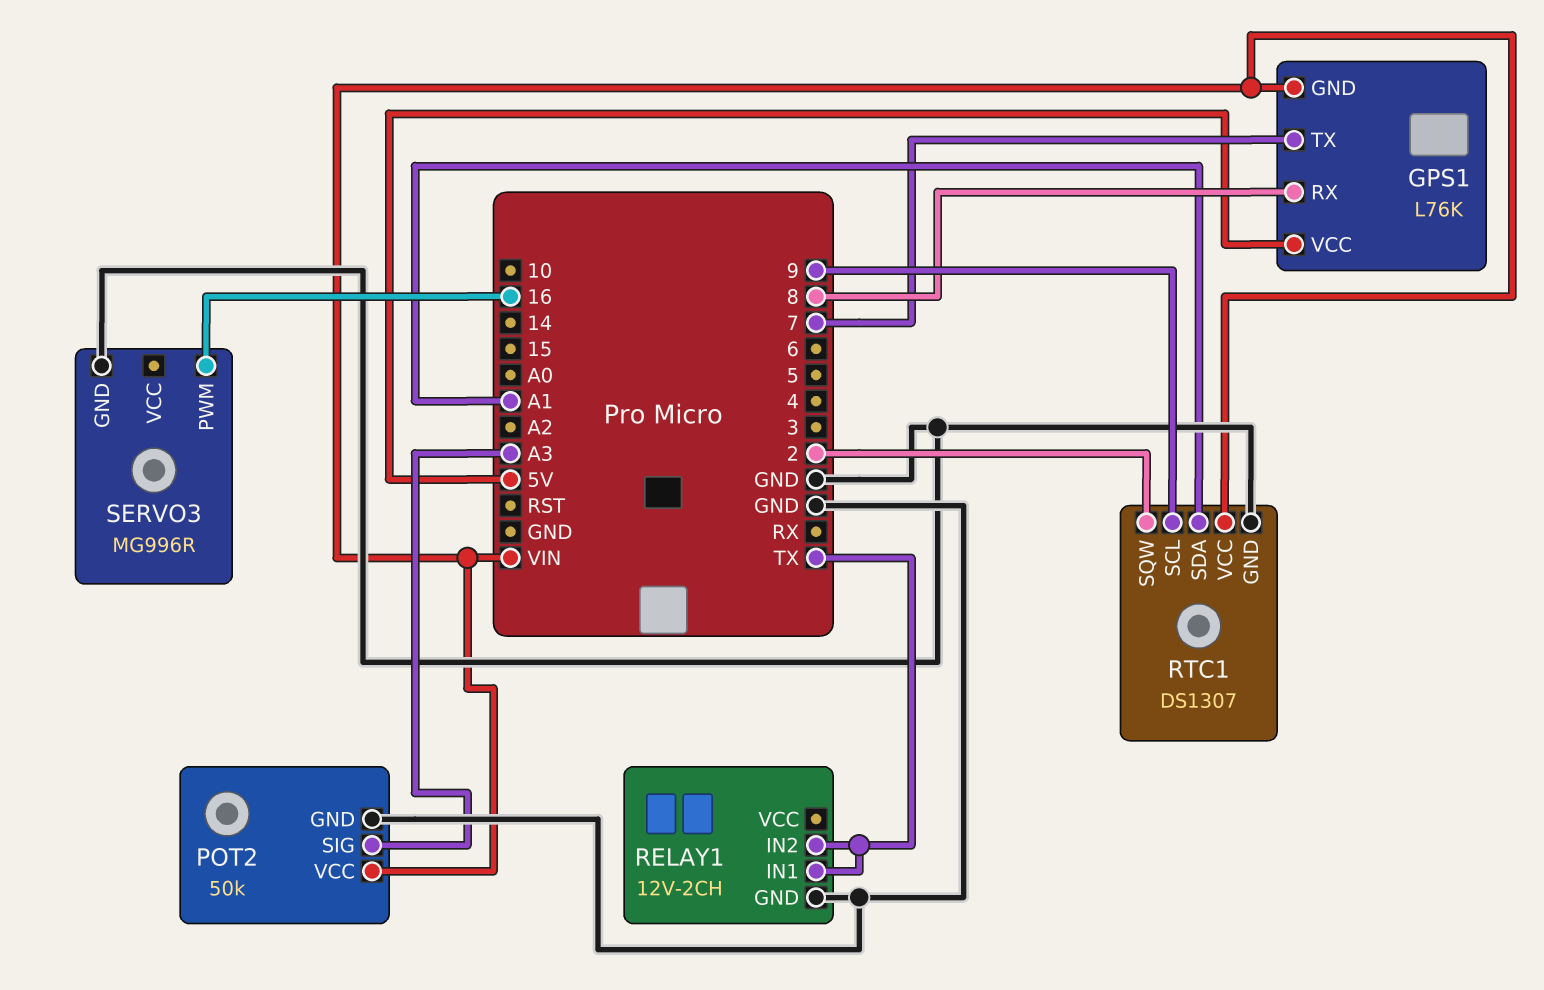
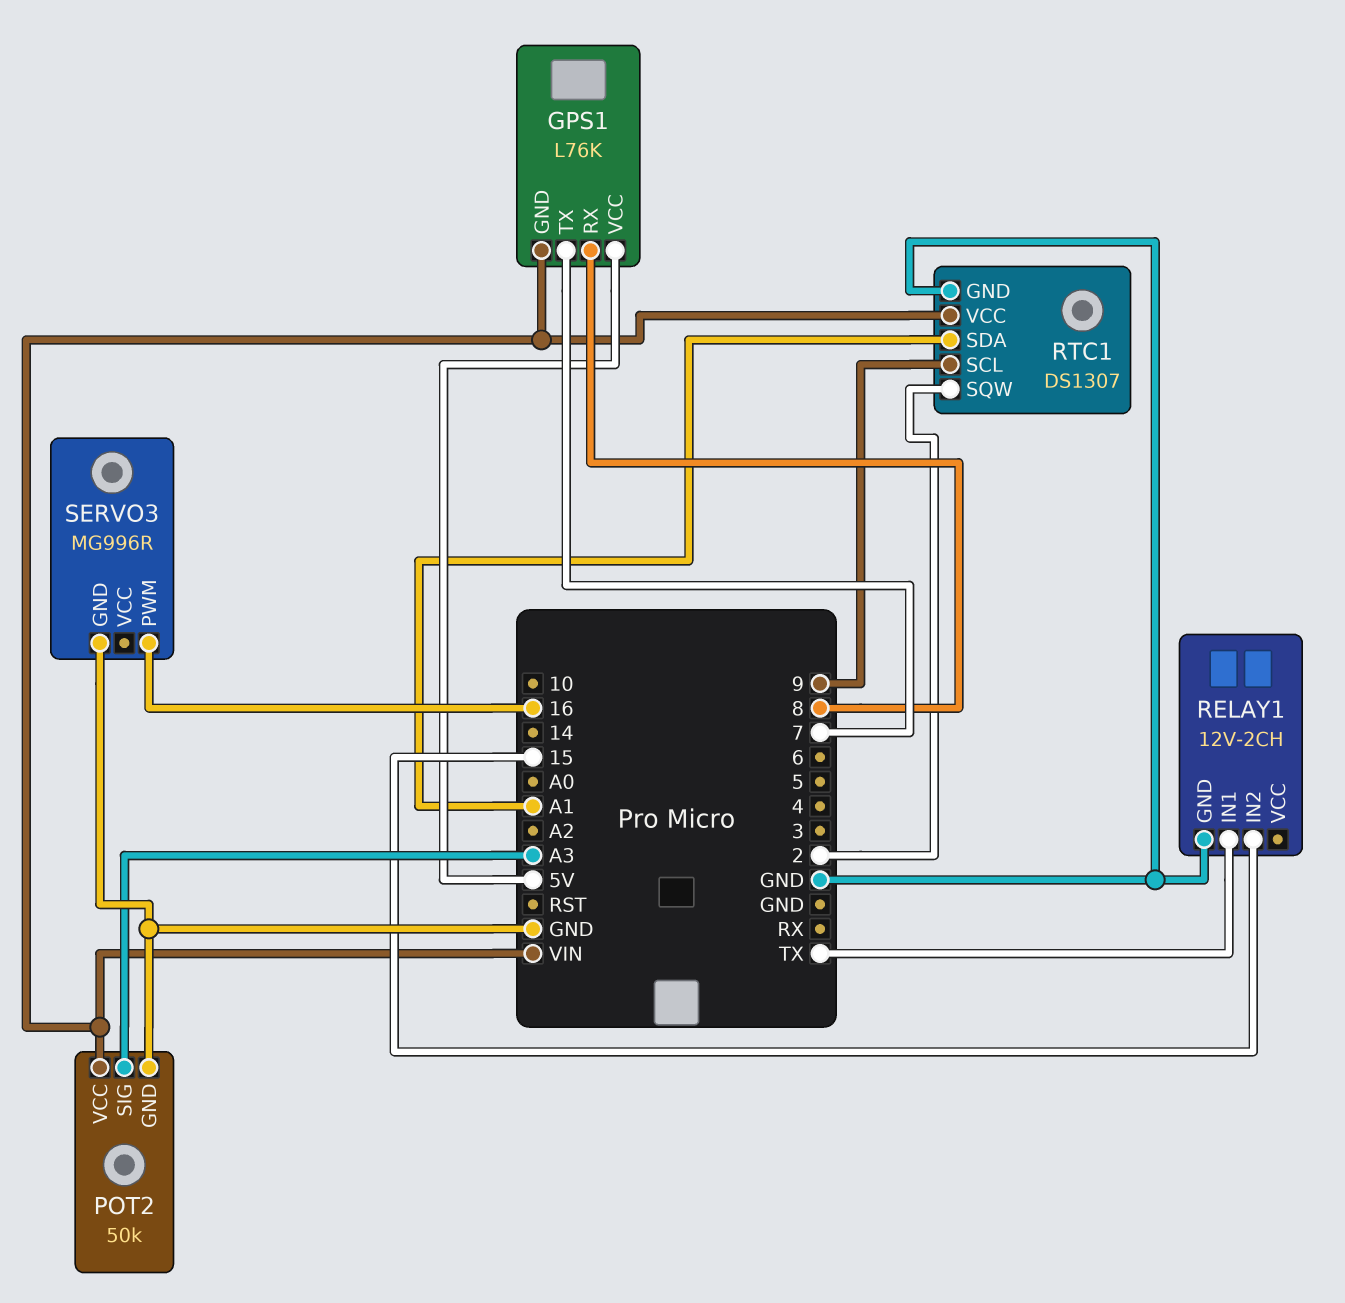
RELAY1 pin IN2: TX -> 15

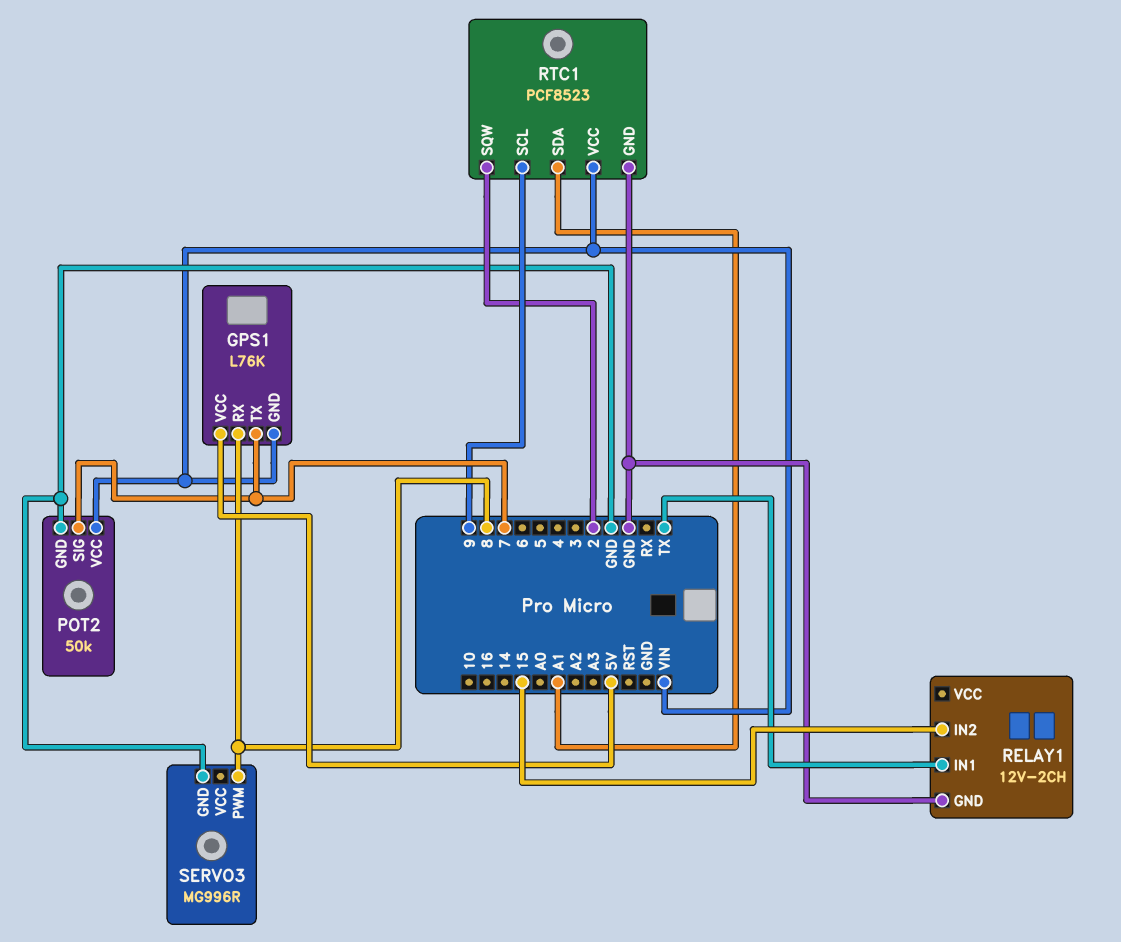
POT2 pin SIG: A3 -> 7
RTC1: DS1307 -> PCF8523
SERVO3 pin PWM: 16 -> 8

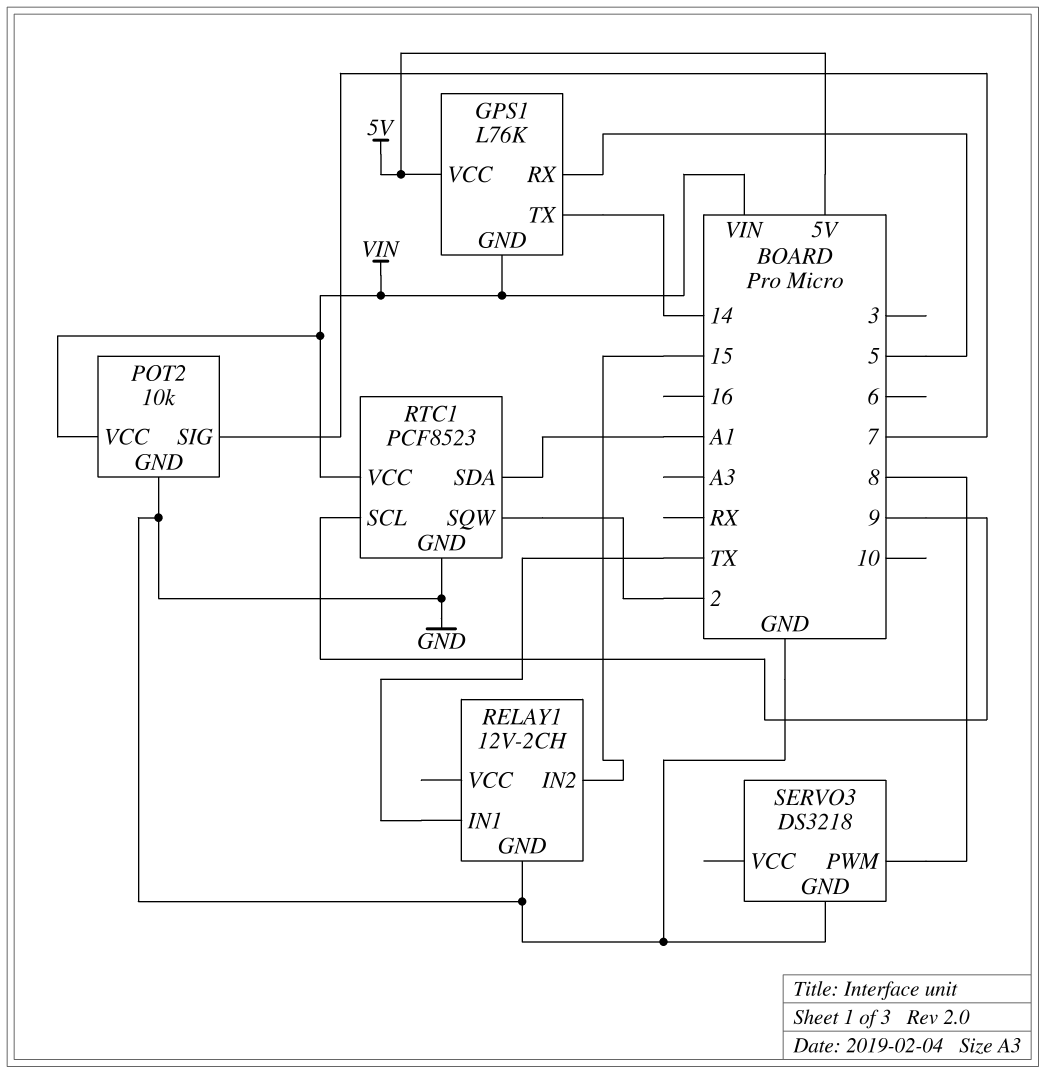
GPS1 pin RX: 8 -> 5
GPS1 pin TX: 7 -> 14
POT2: 50k -> 10k
SERVO3: MG996R -> DS3218

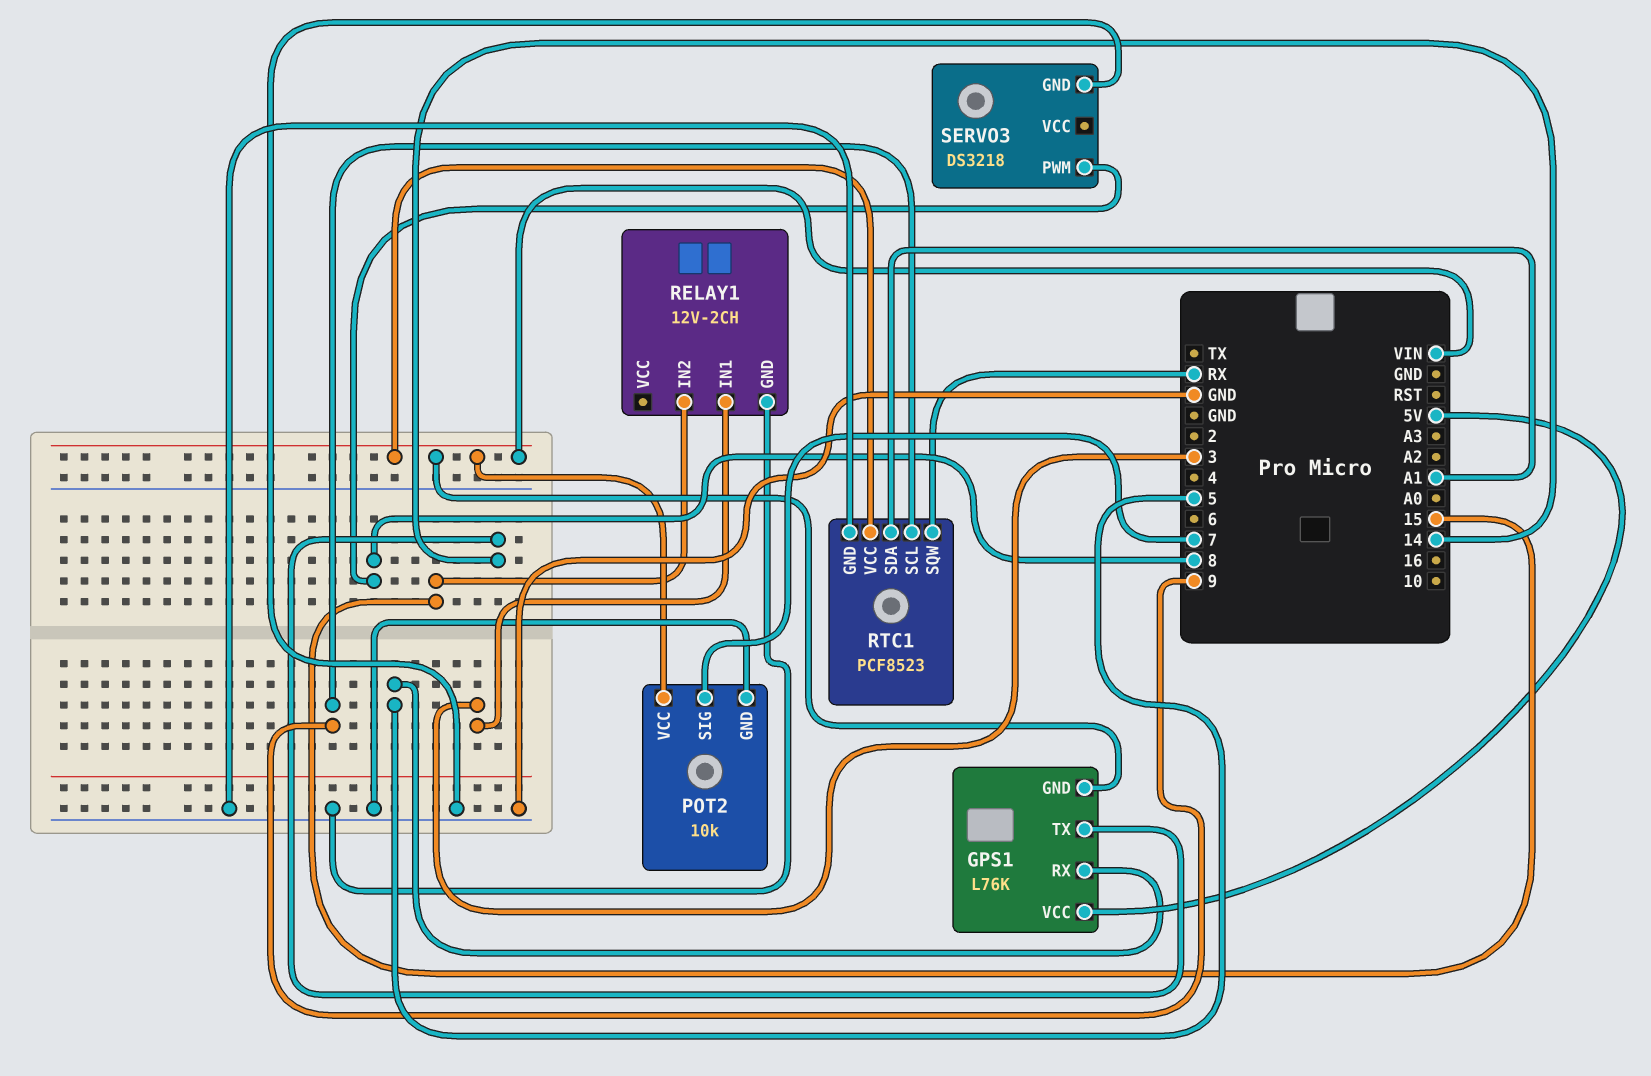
RELAY1 pin IN1: TX -> 3
RTC1 pin SQW: 2 -> RX

